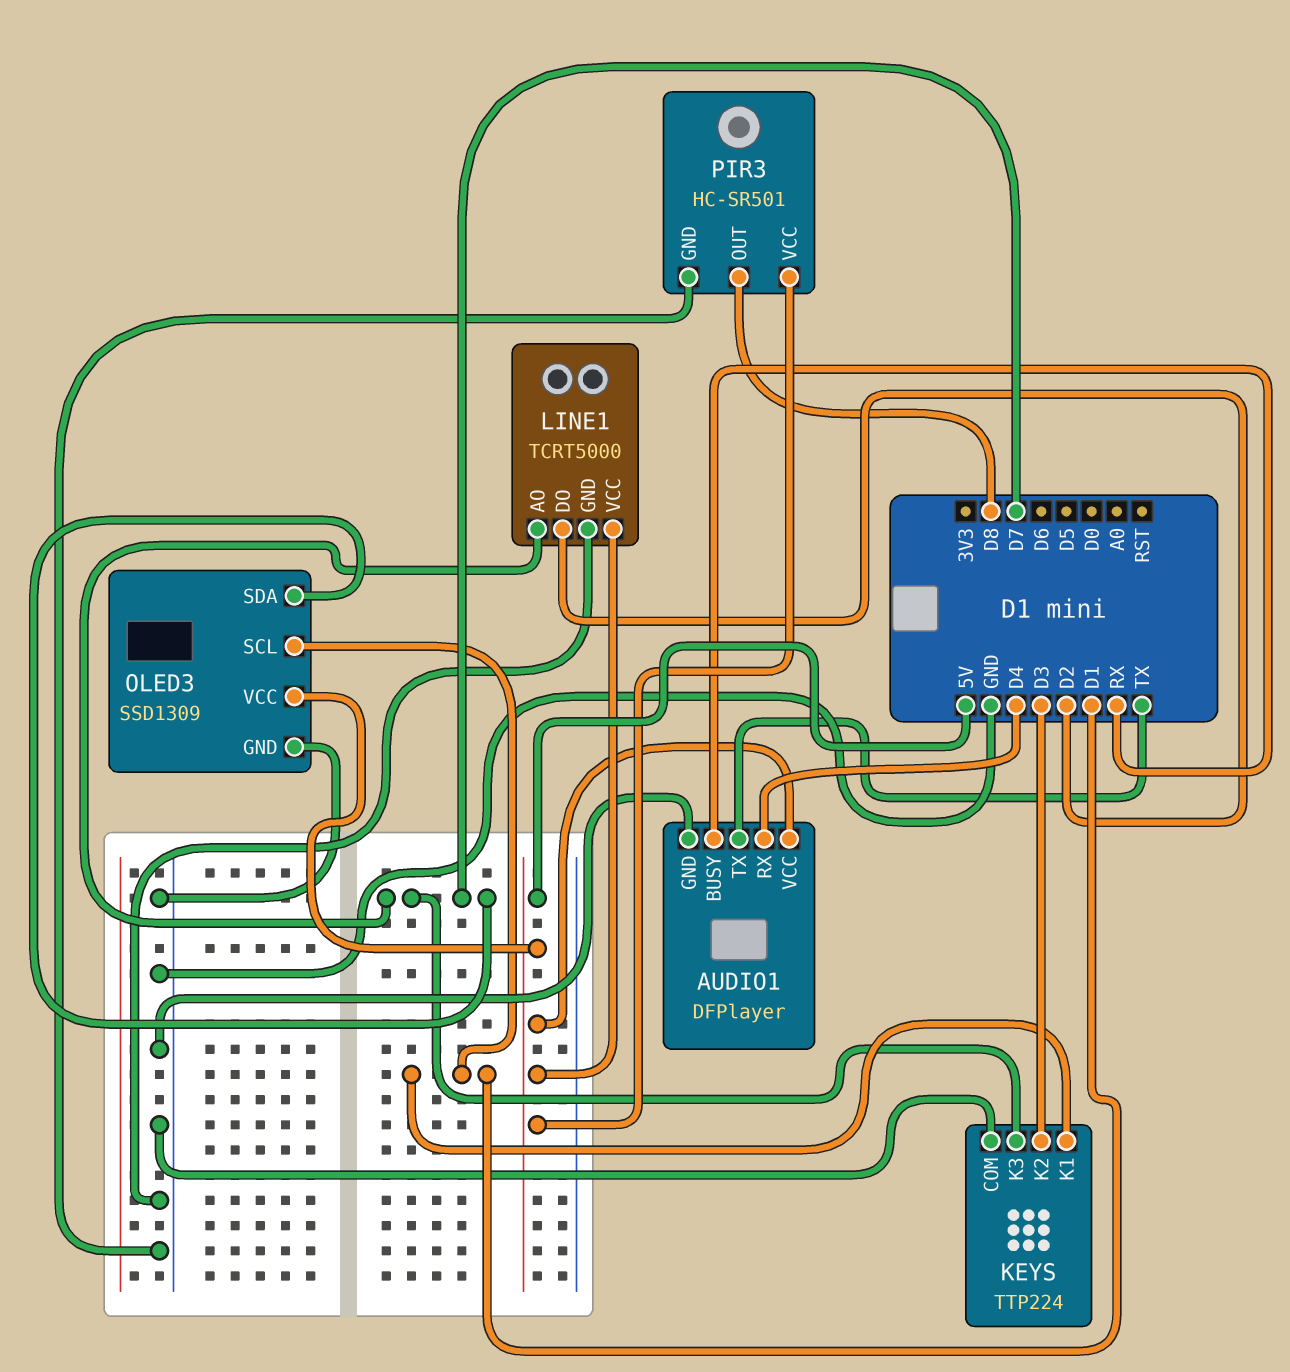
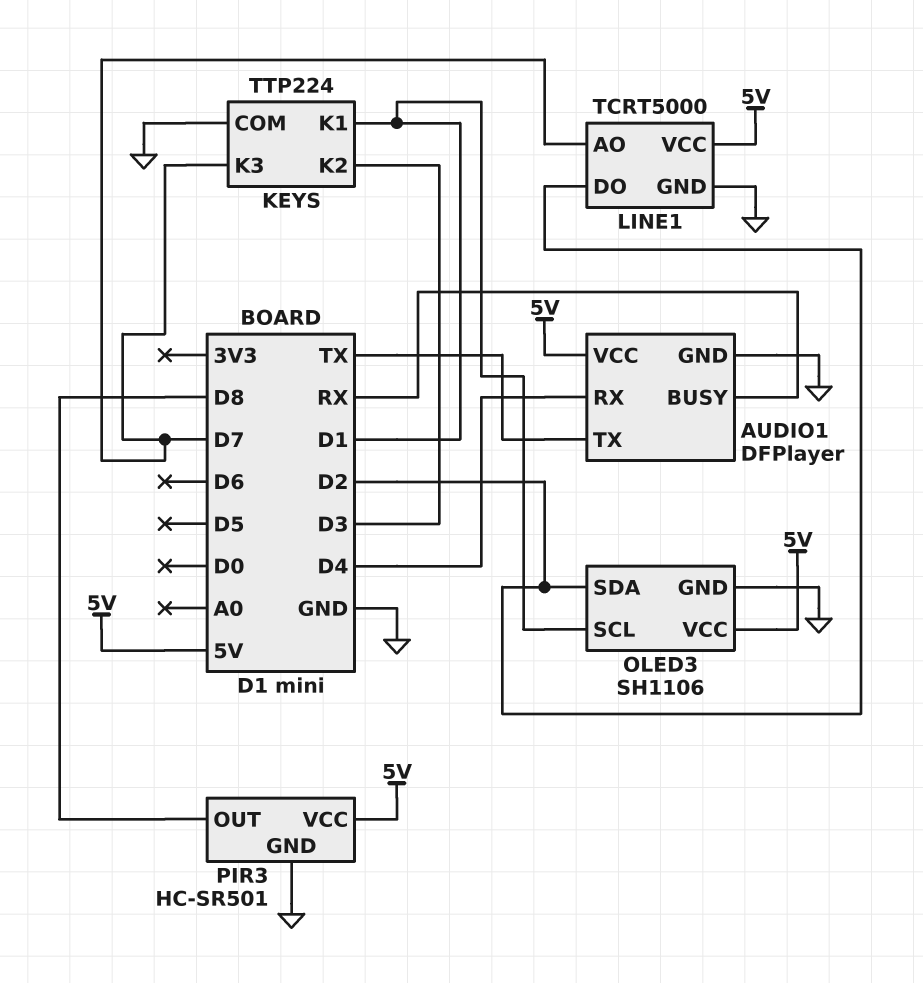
OLED3: SSD1309 -> SH1106
OLED3 pin SDA: D7 -> D2

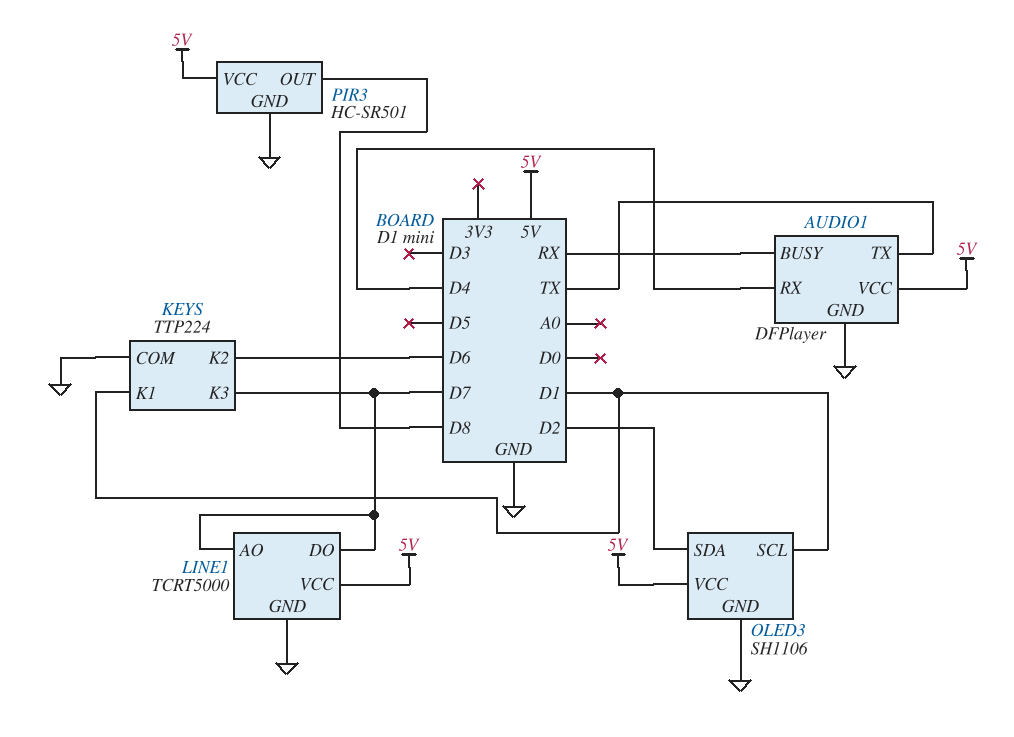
KEYS pin K2: D3 -> D6
LINE1 pin DO: D2 -> D7

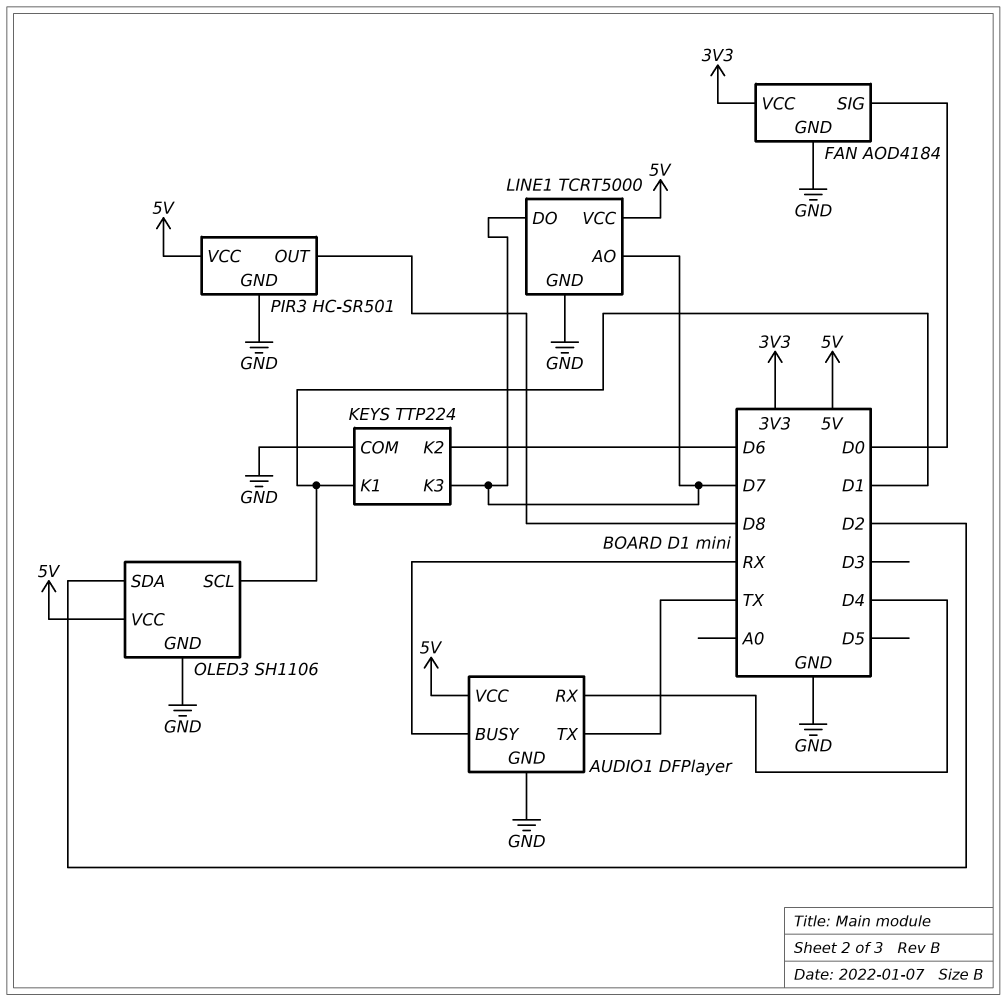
FAN: none -> AOD4184
FAN pin GND: none -> GND
FAN pin SIG: none -> D0
FAN pin VCC: none -> 3V3

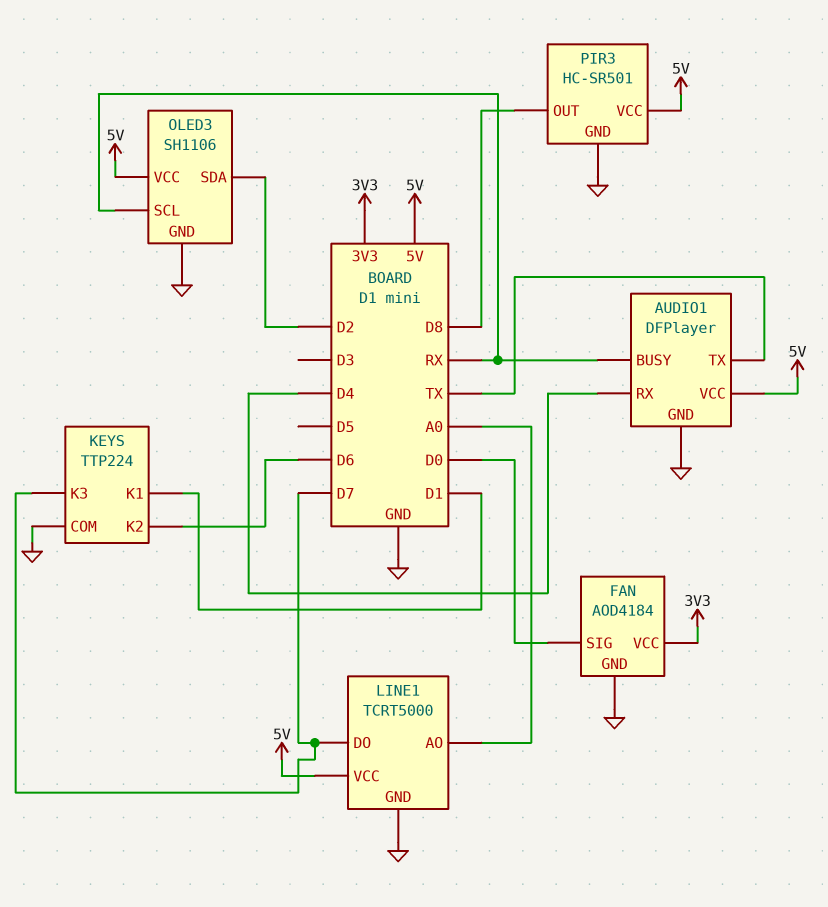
LINE1 pin AO: D7 -> A0
OLED3 pin SCL: D1 -> RX

